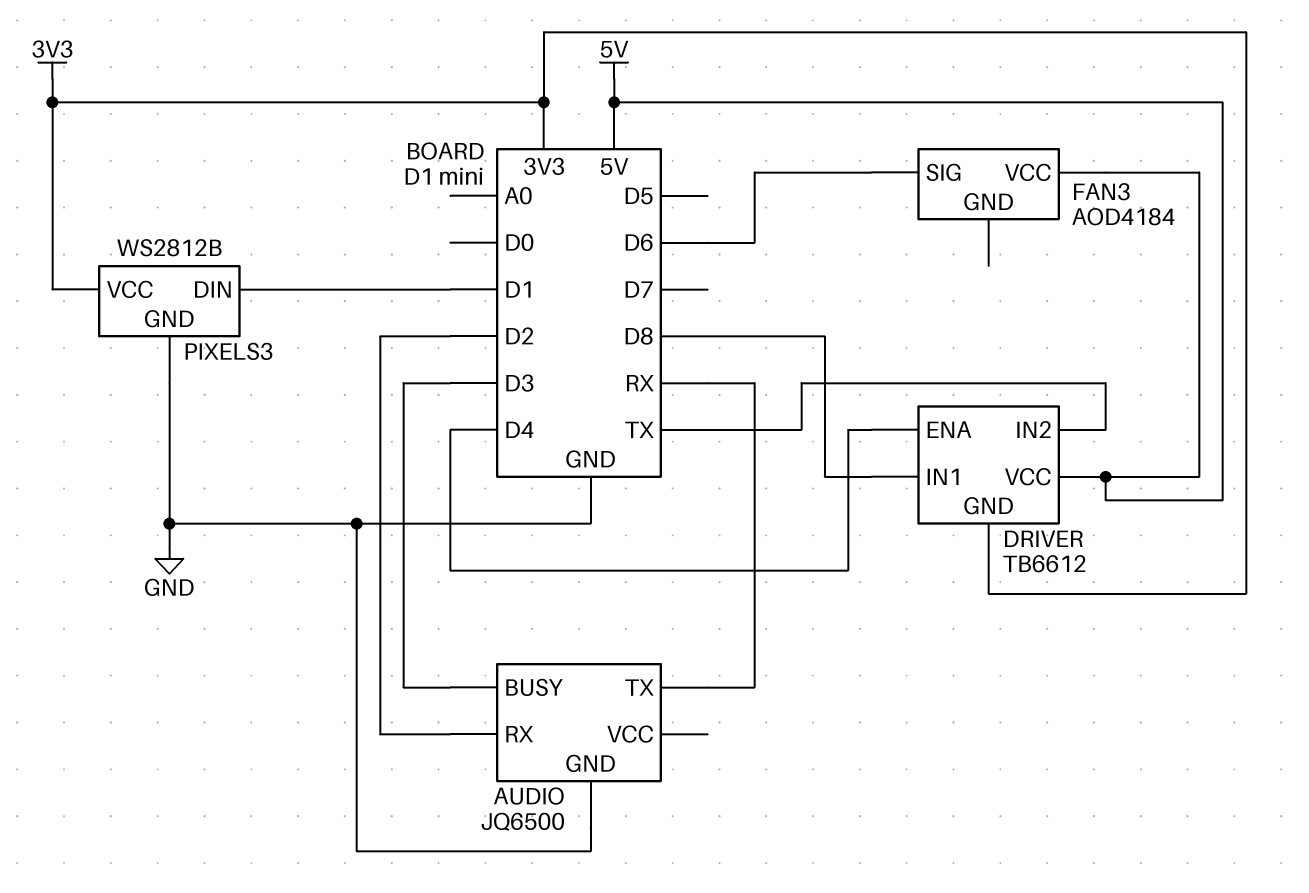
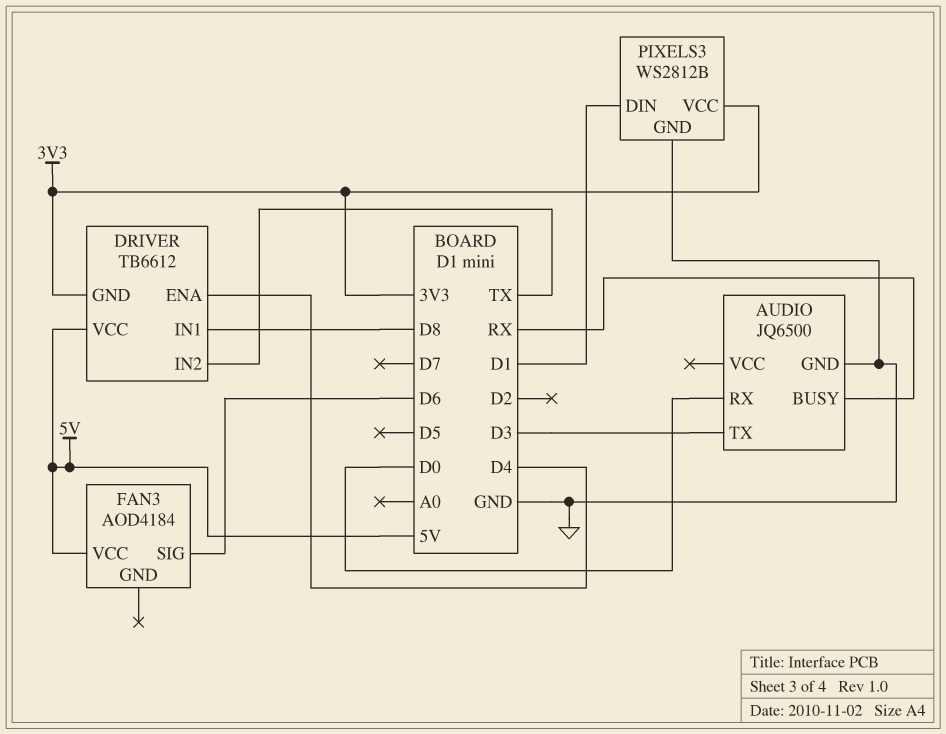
AUDIO pin BUSY: D3 -> RX
AUDIO pin RX: D2 -> D0
AUDIO pin TX: RX -> D3

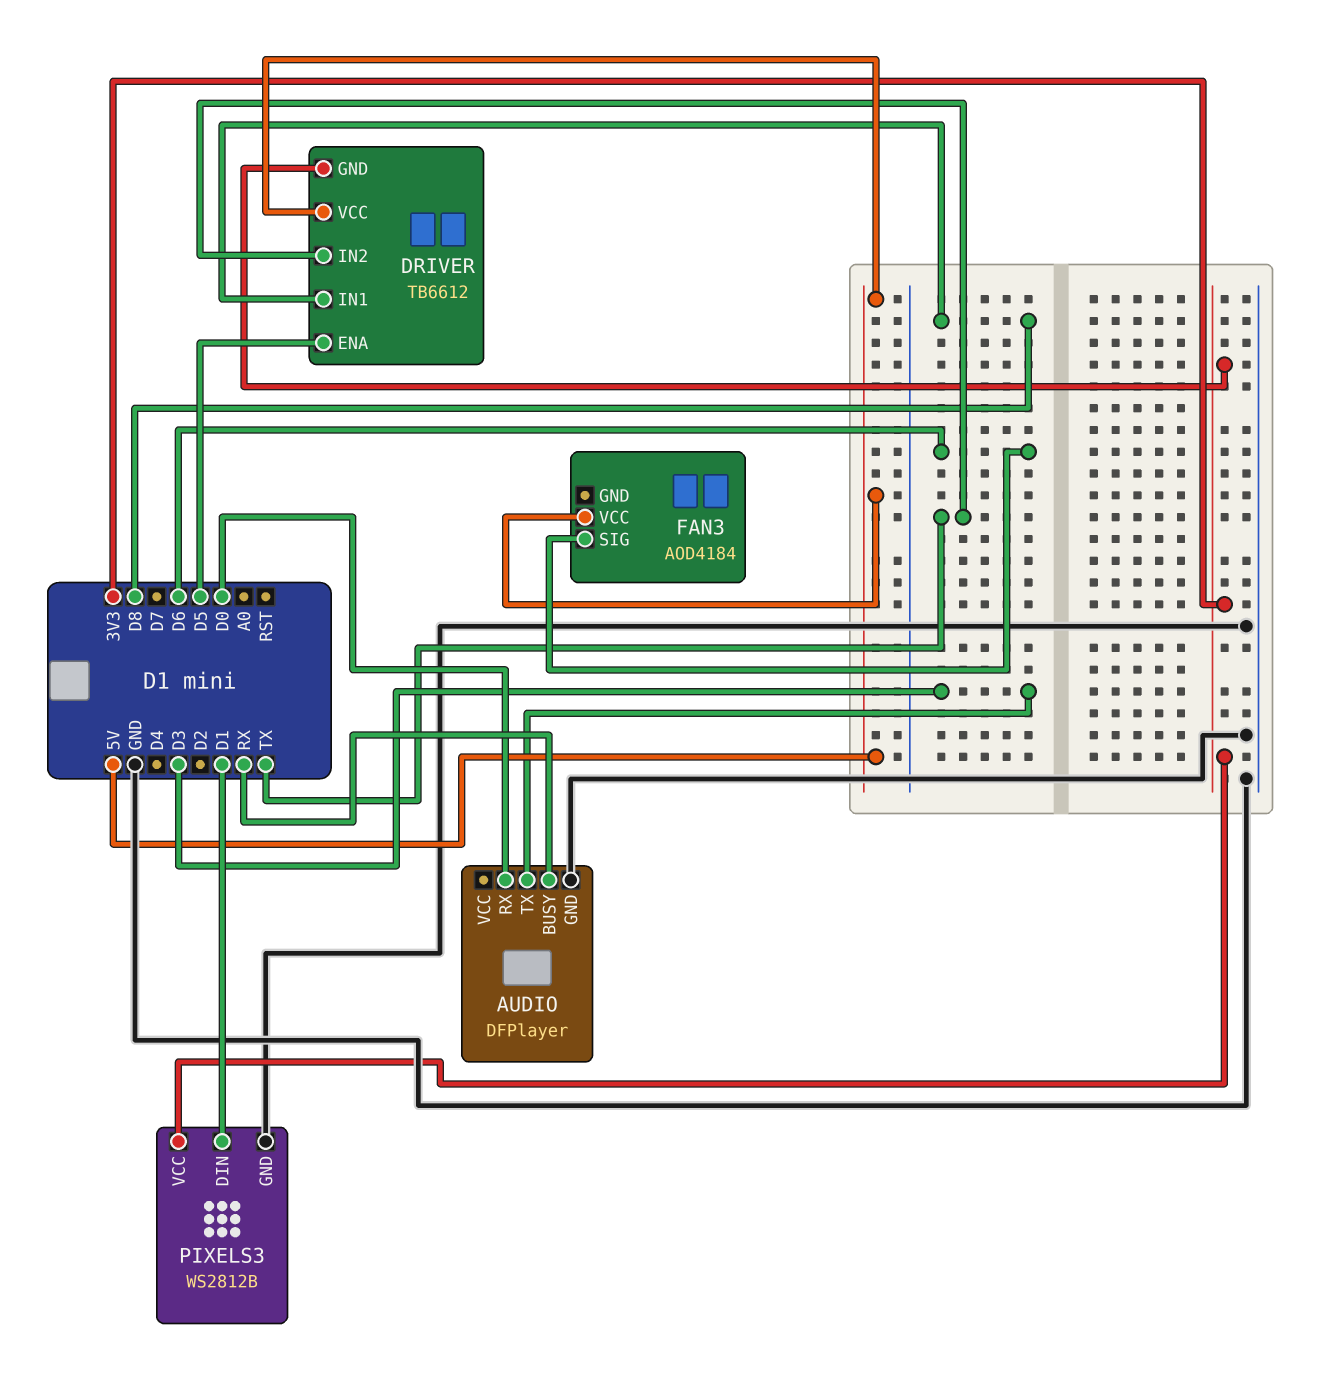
AUDIO: JQ6500 -> DFPlayer
DRIVER pin ENA: D4 -> D5

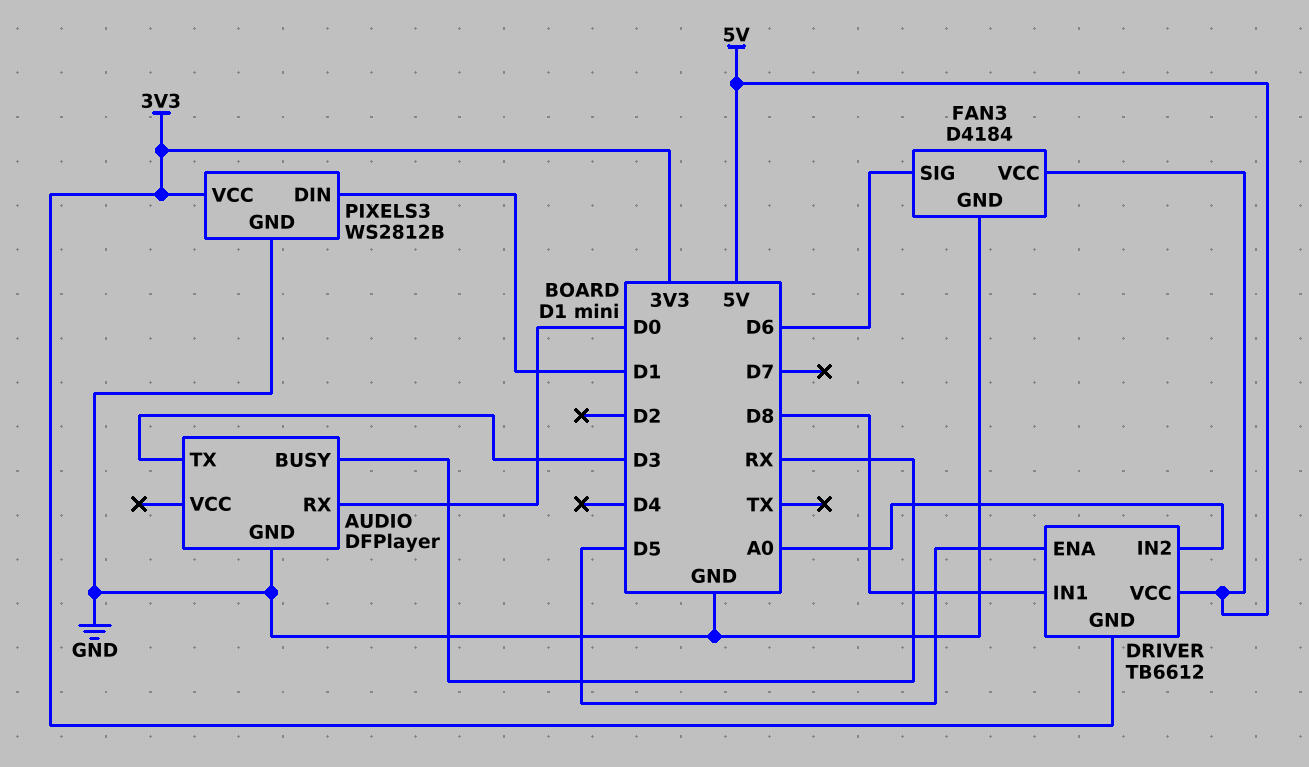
DRIVER pin IN2: TX -> A0
FAN3: AOD4184 -> D4184
FAN3 pin GND: none -> GND

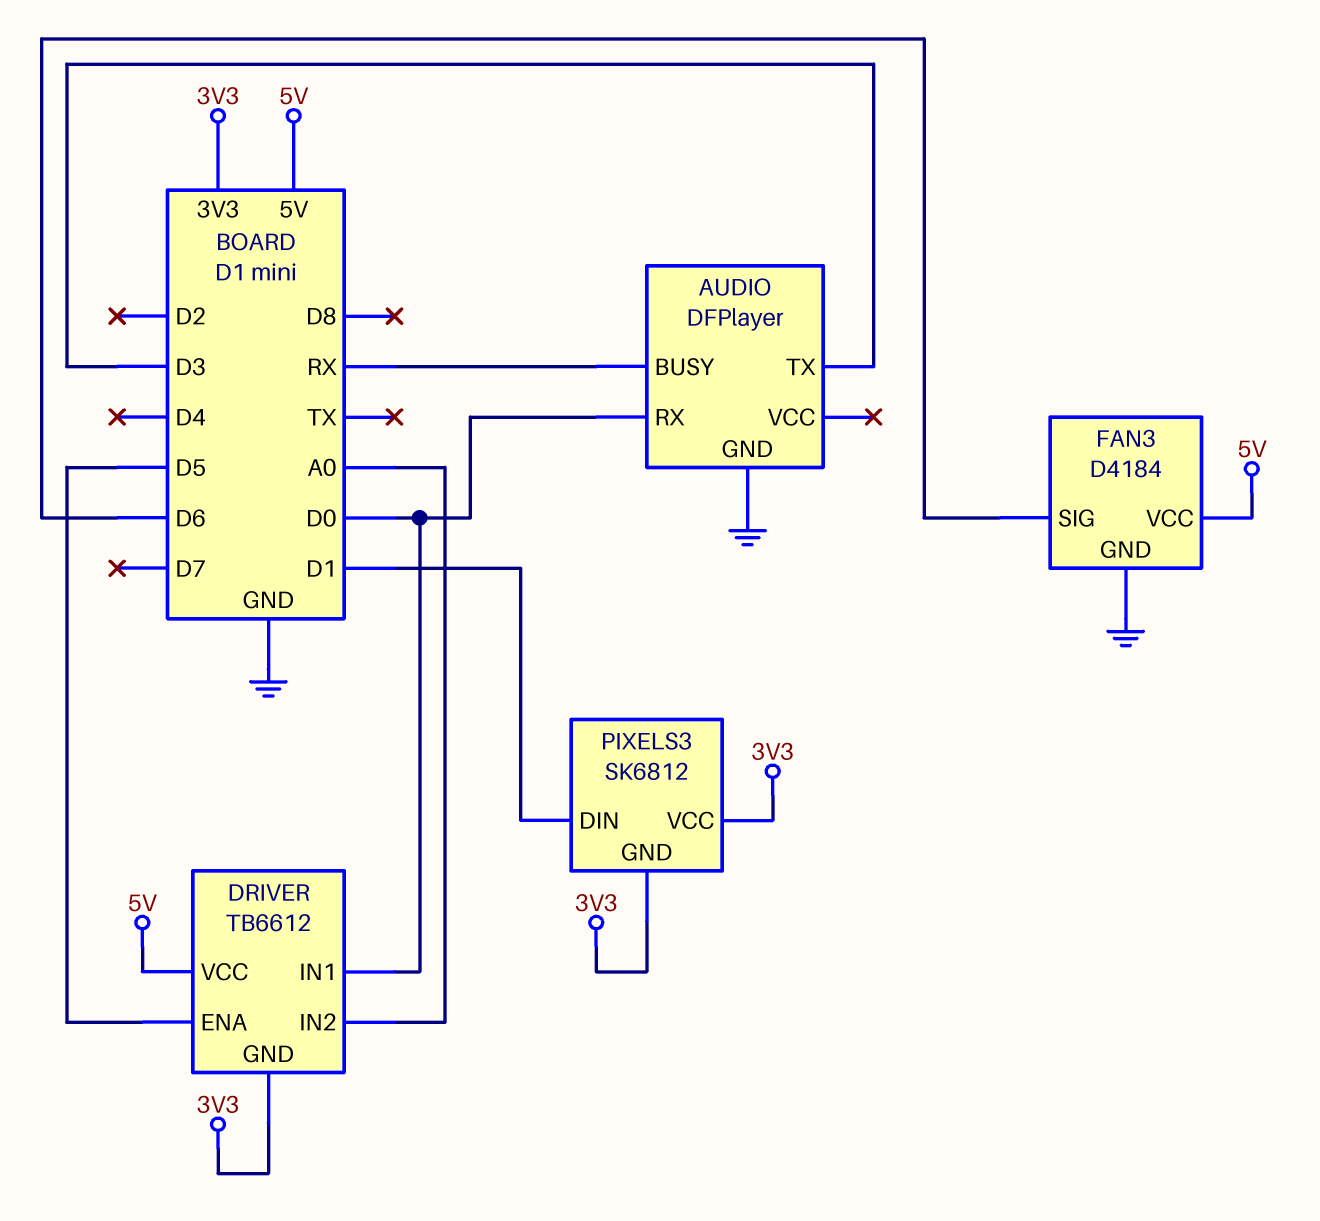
DRIVER pin IN1: D8 -> D0
PIXELS3: WS2812B -> SK6812
PIXELS3 pin GND: GND -> 3V3

